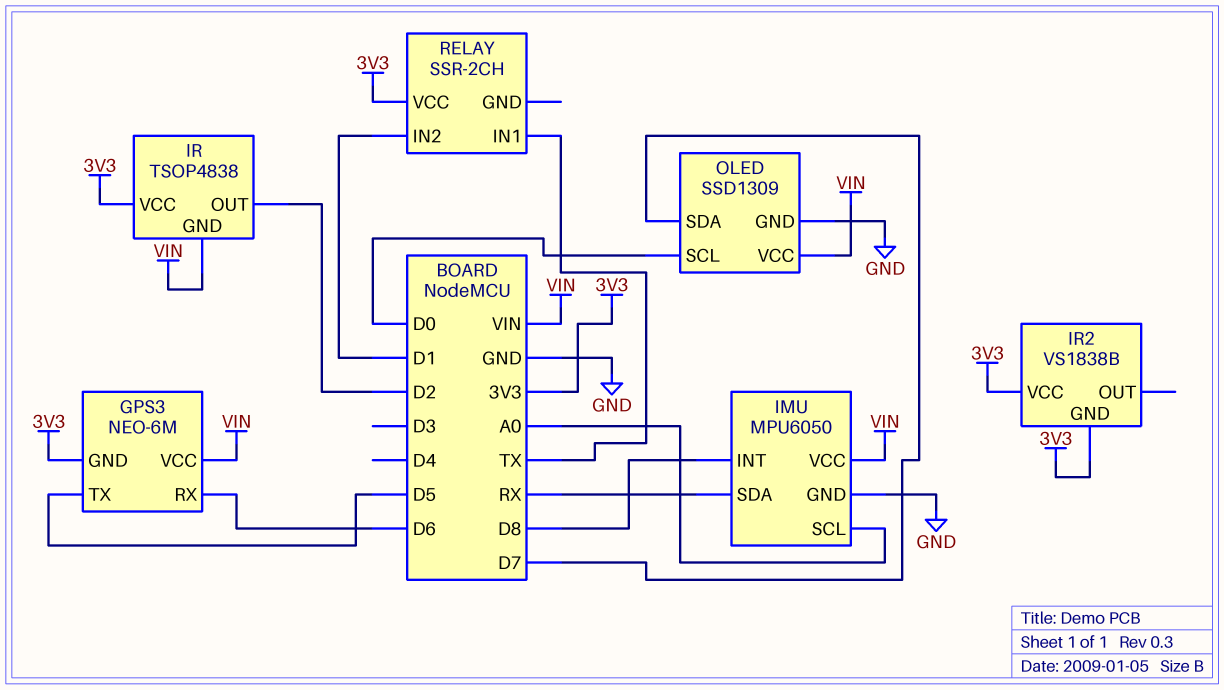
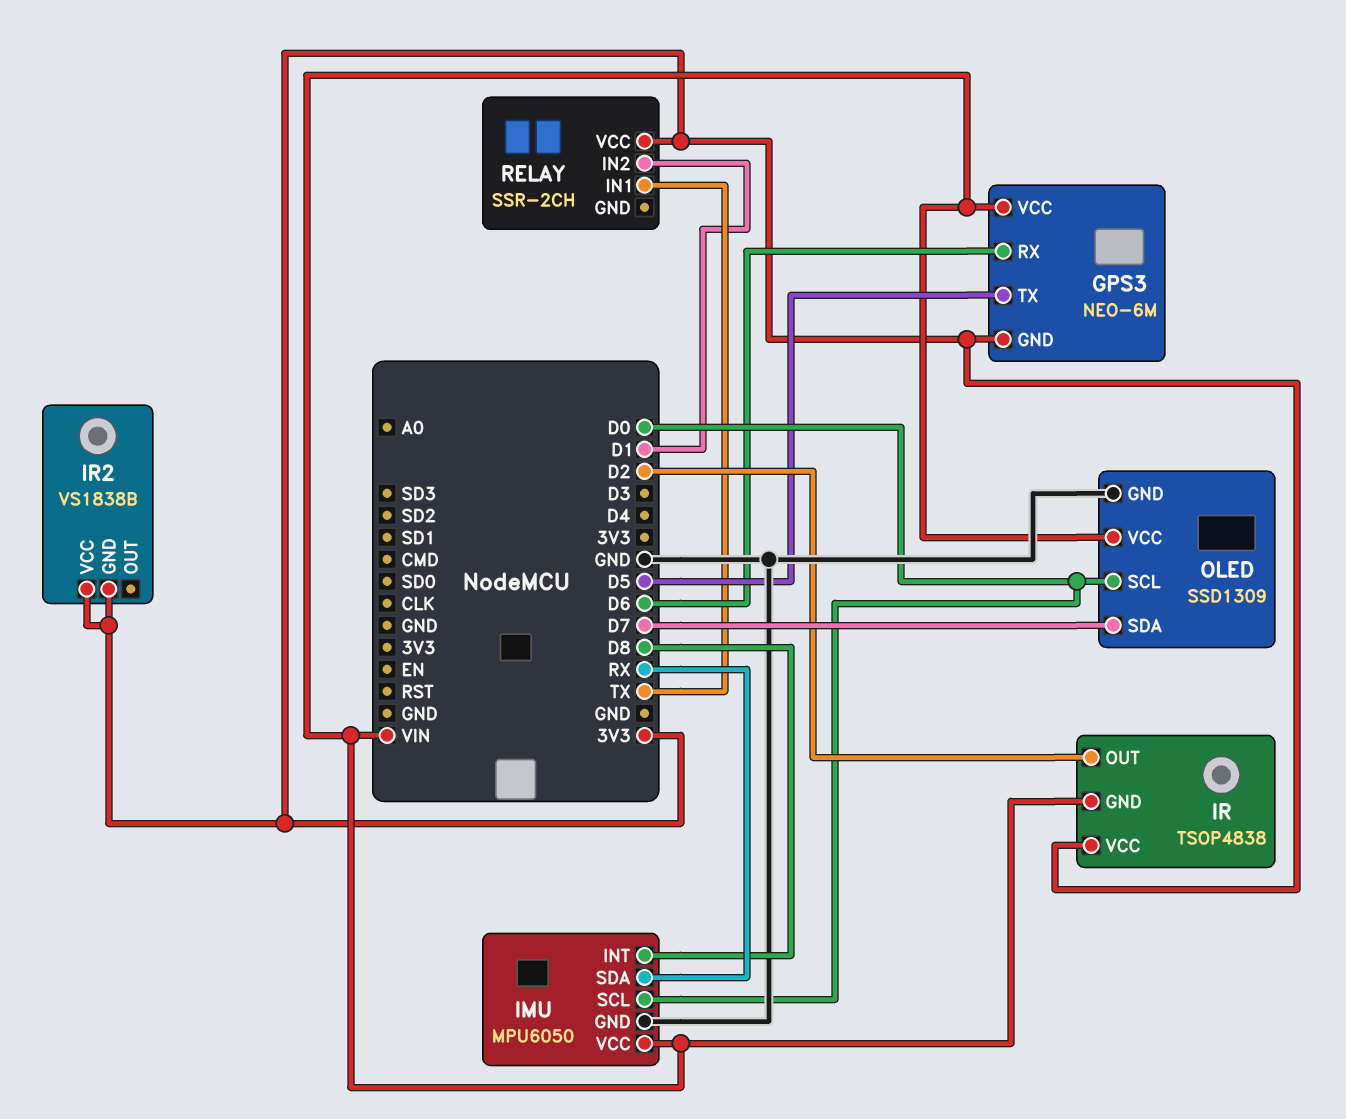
IMU pin SCL: A0 -> D0

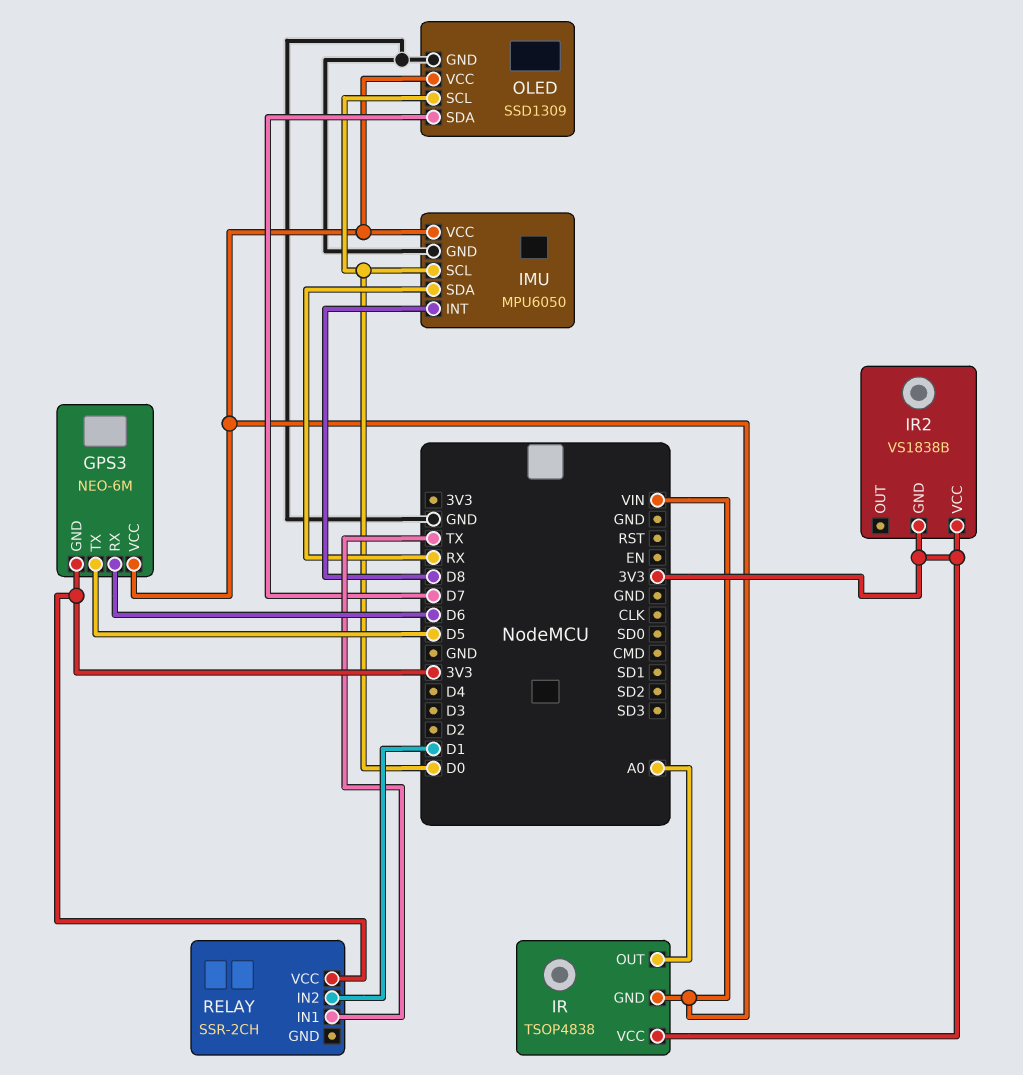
IR pin OUT: D2 -> A0

